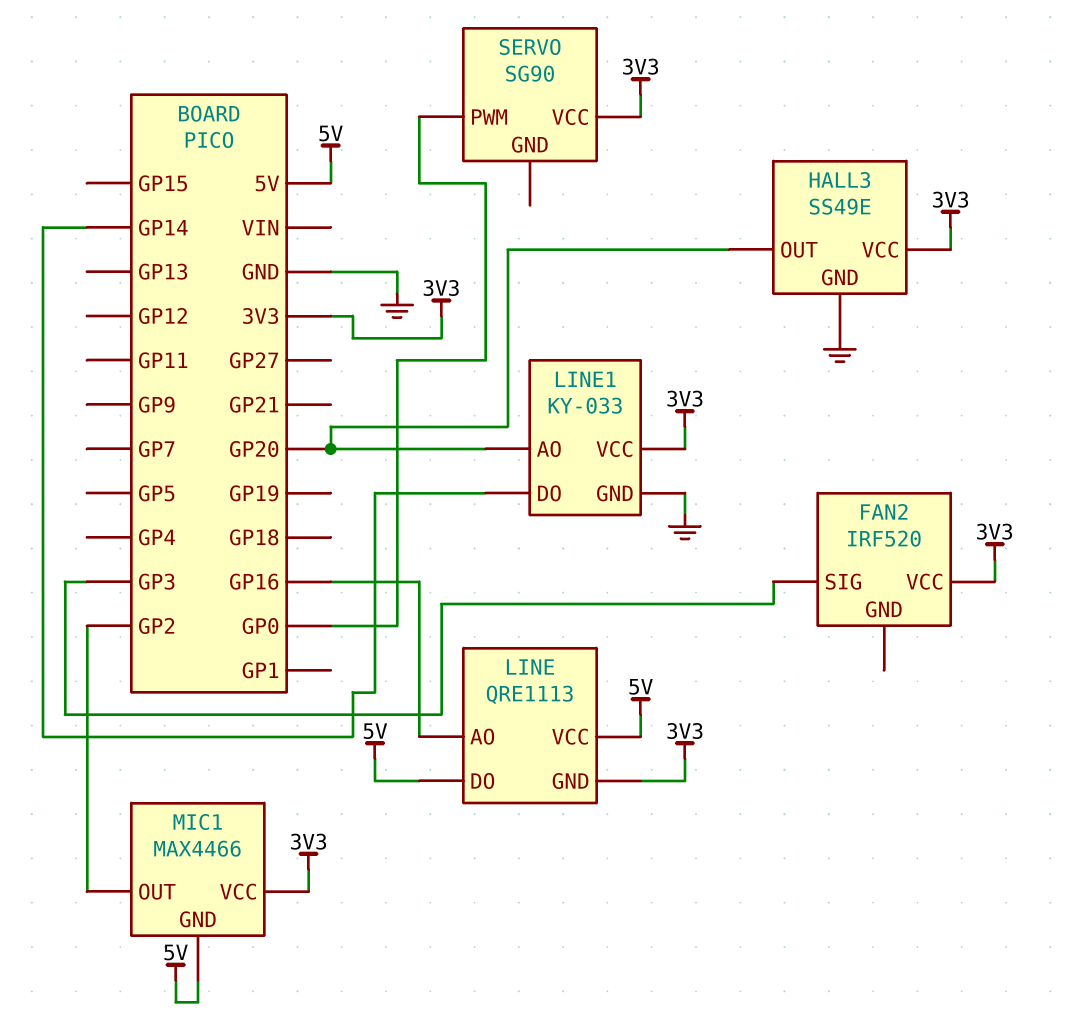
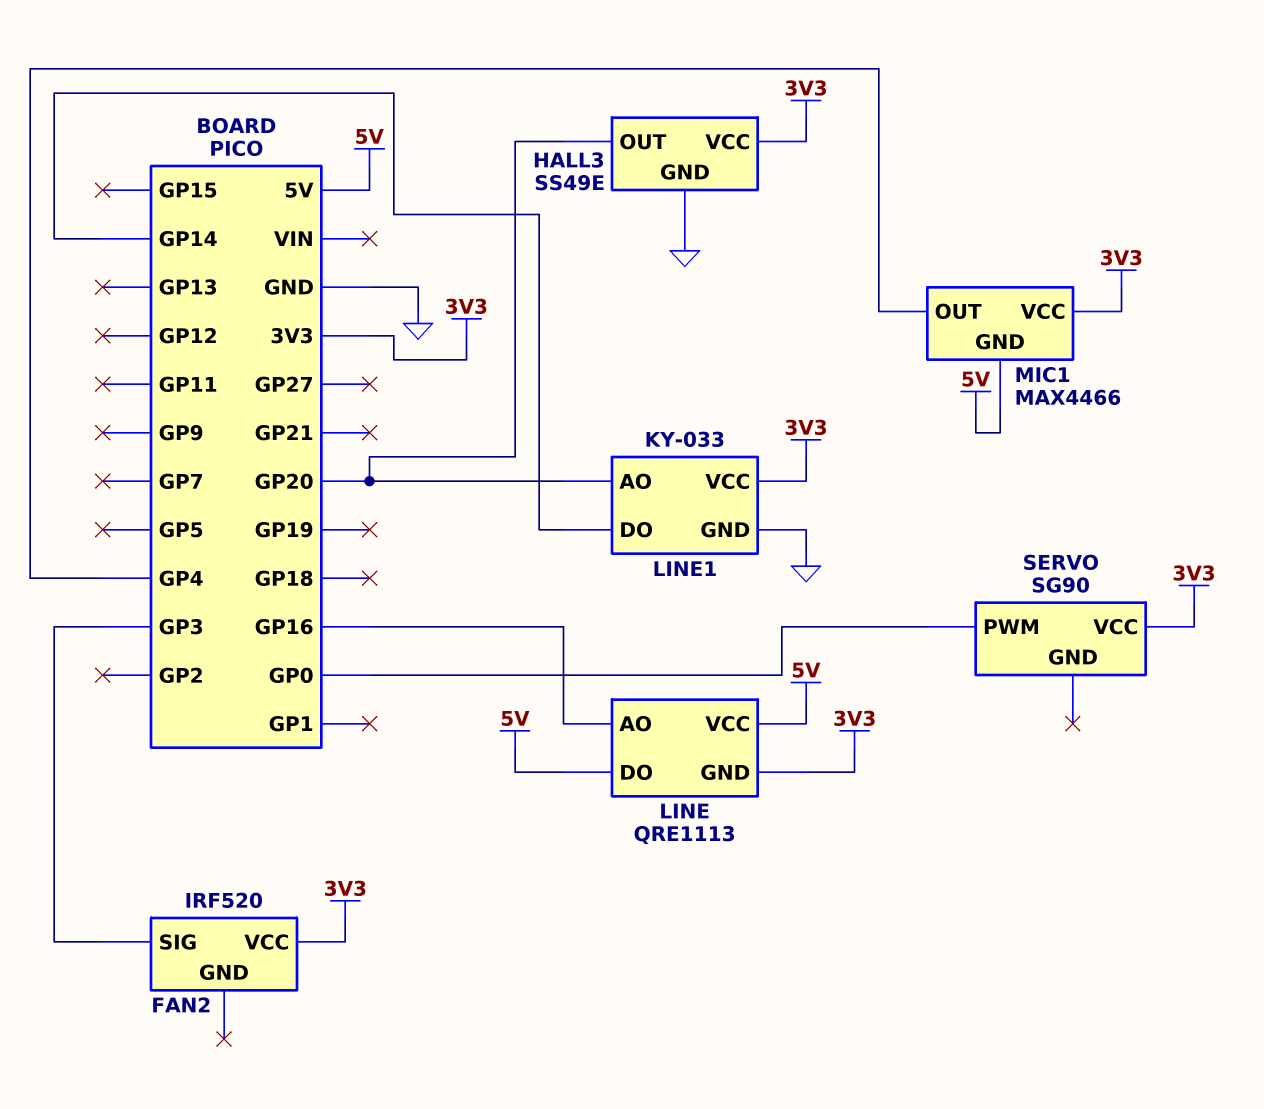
MIC1 pin OUT: GP2 -> GP4

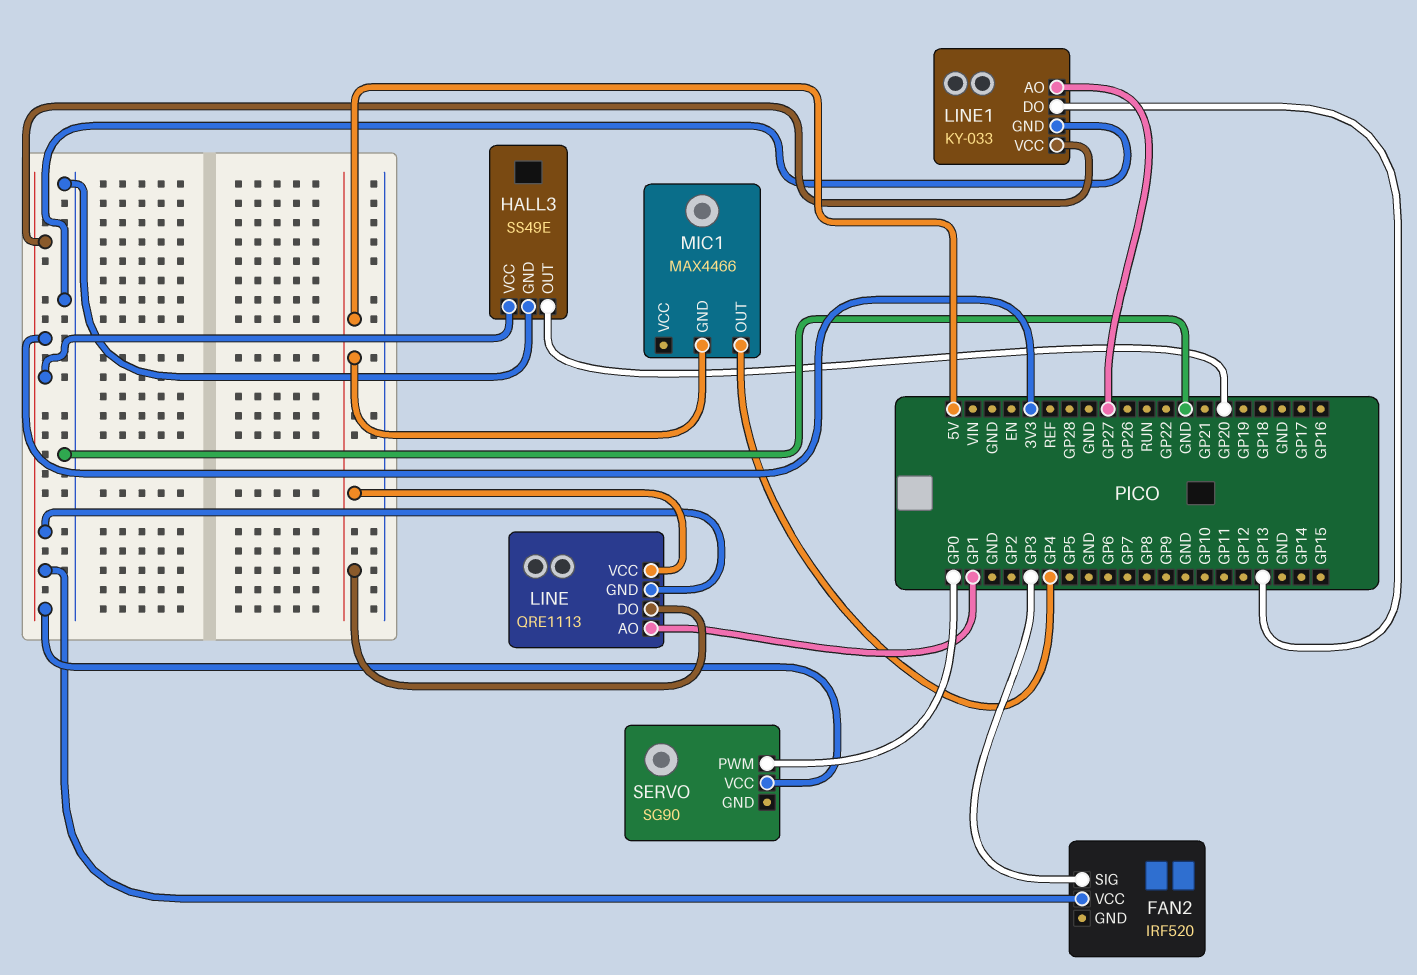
LINE pin AO: GP16 -> GP1
LINE1 pin AO: GP20 -> GP27
LINE1 pin DO: GP14 -> GP13
MIC1 pin VCC: 3V3 -> none

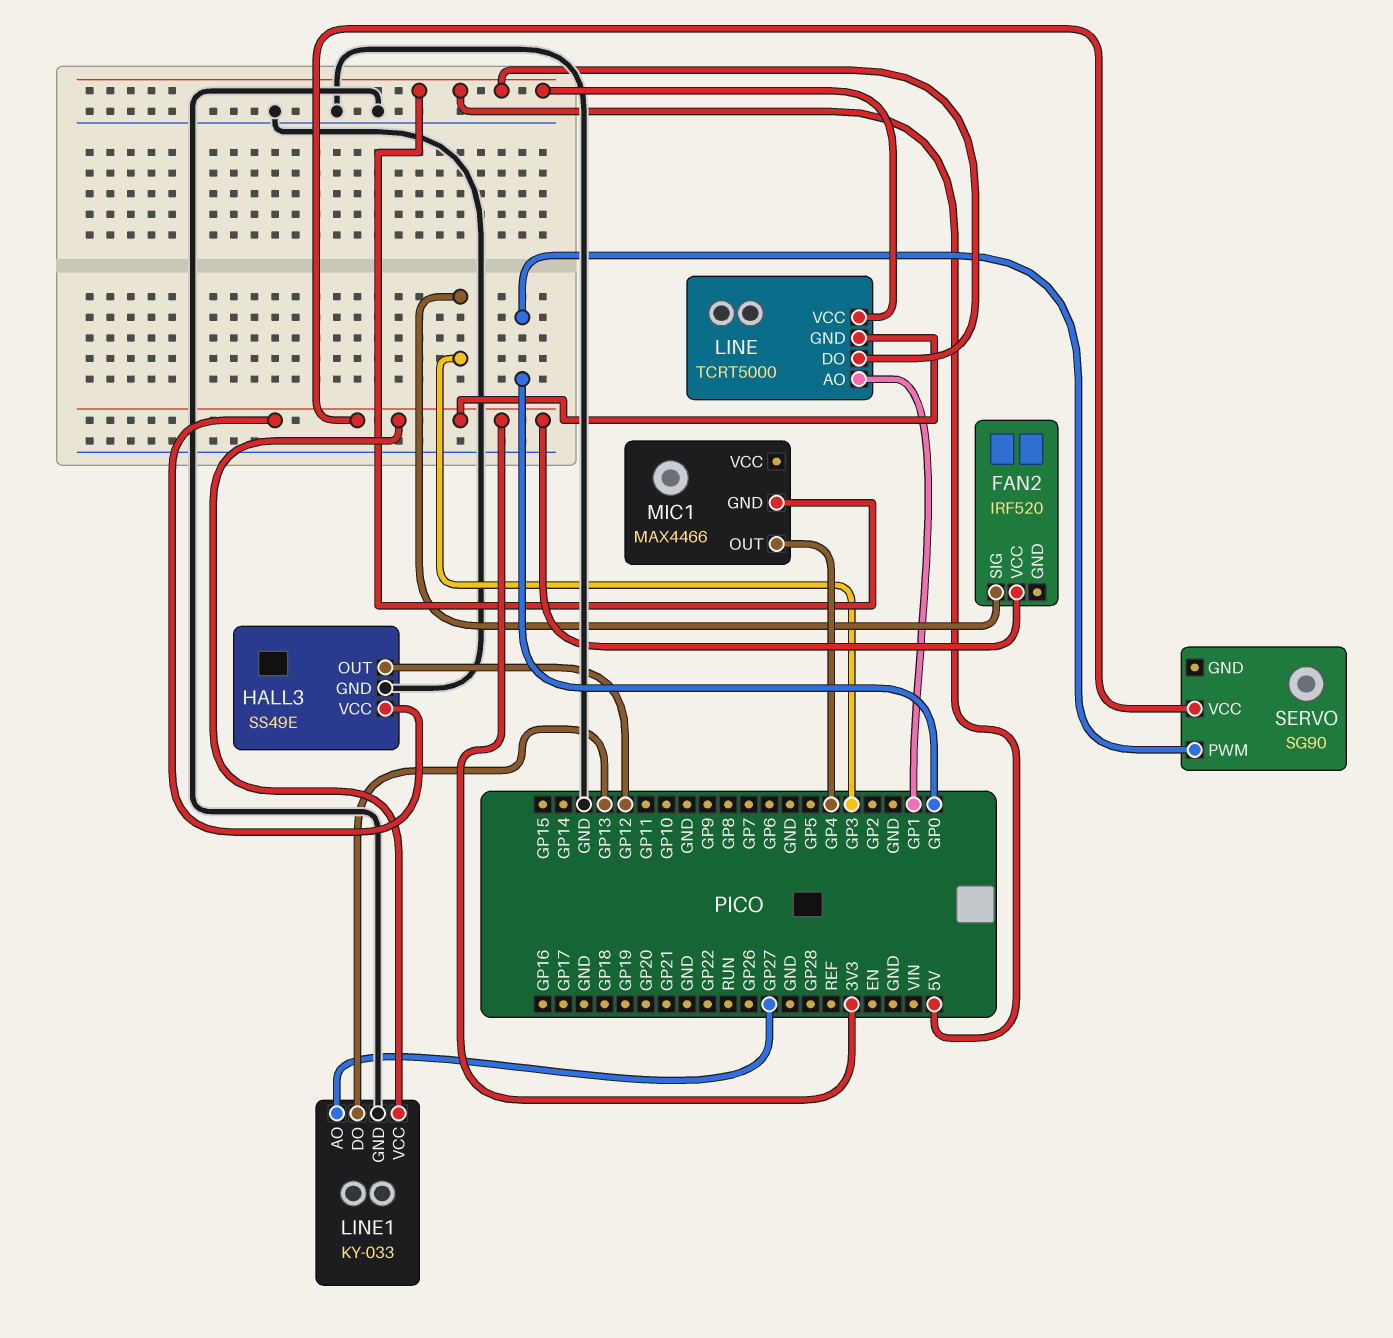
HALL3 pin OUT: GP20 -> GP12
LINE: QRE1113 -> TCRT5000

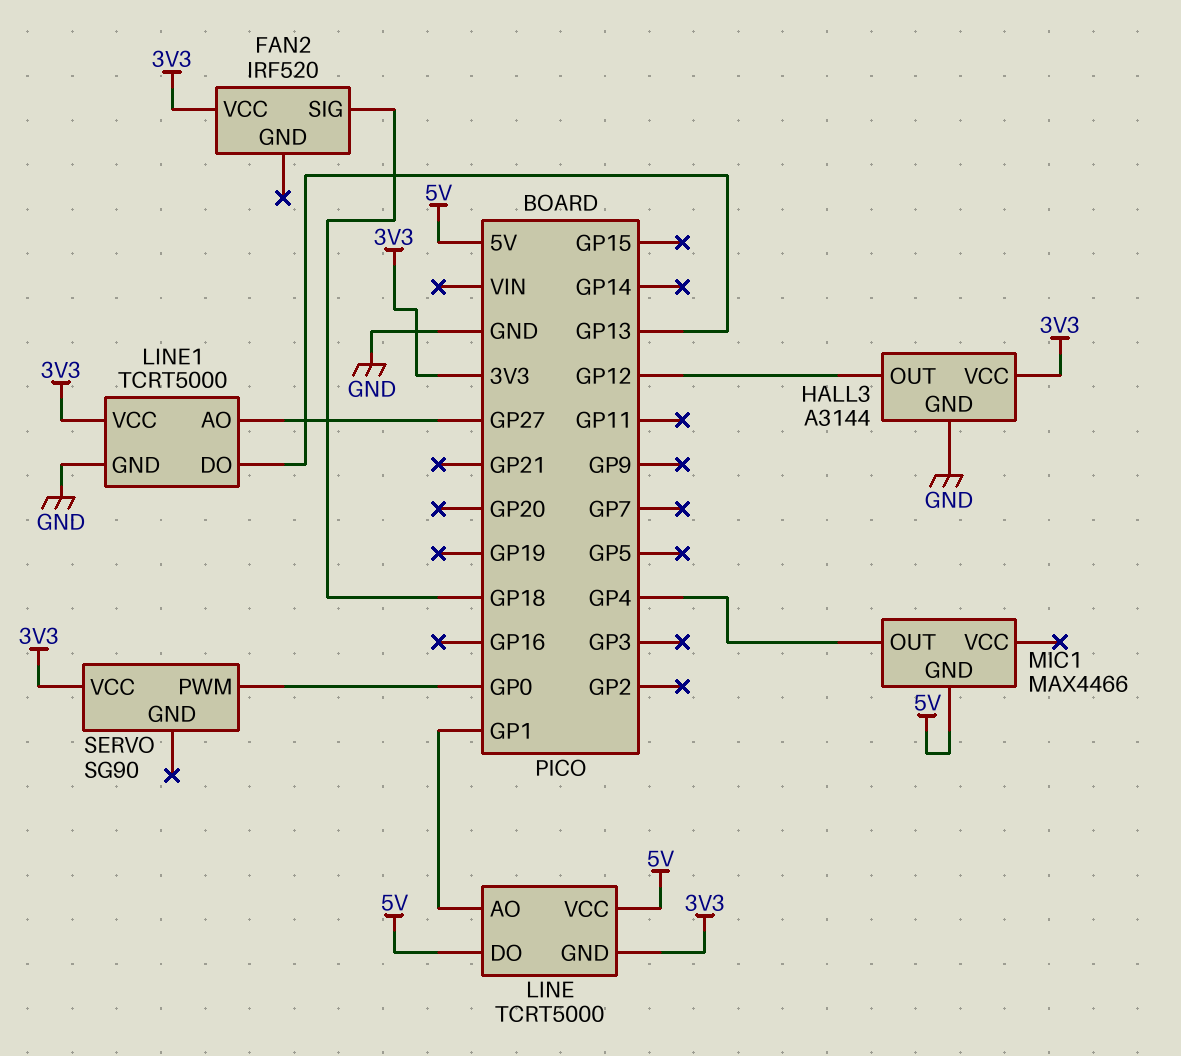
FAN2 pin SIG: GP3 -> GP18
HALL3: SS49E -> A3144
LINE1: KY-033 -> TCRT5000

